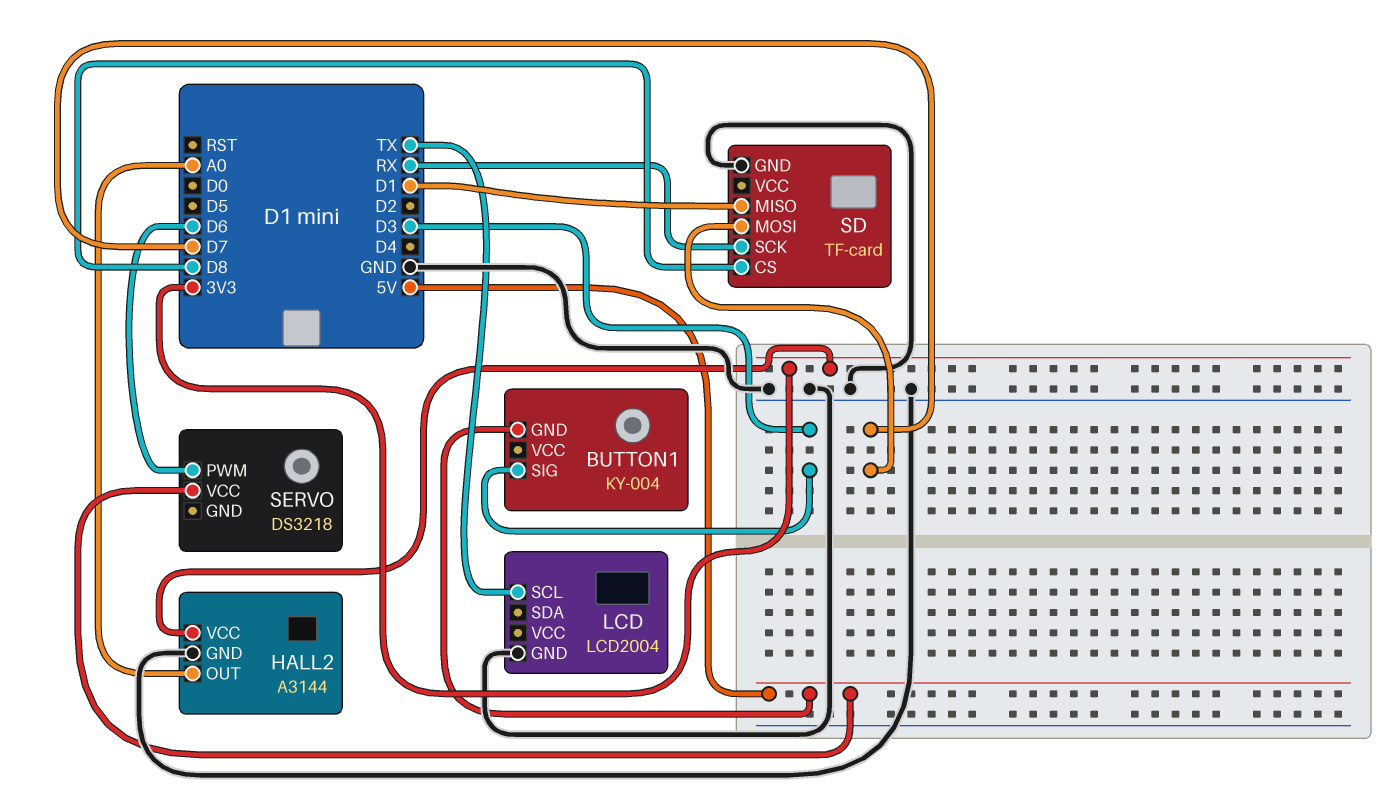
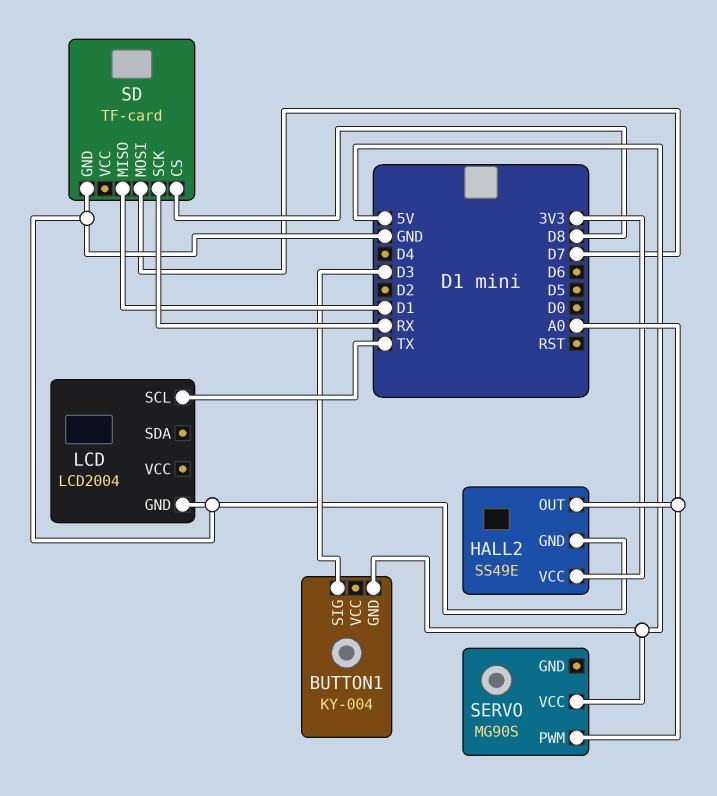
HALL2: A3144 -> SS49E
SERVO: DS3218 -> MG90S
SERVO pin PWM: D6 -> A0

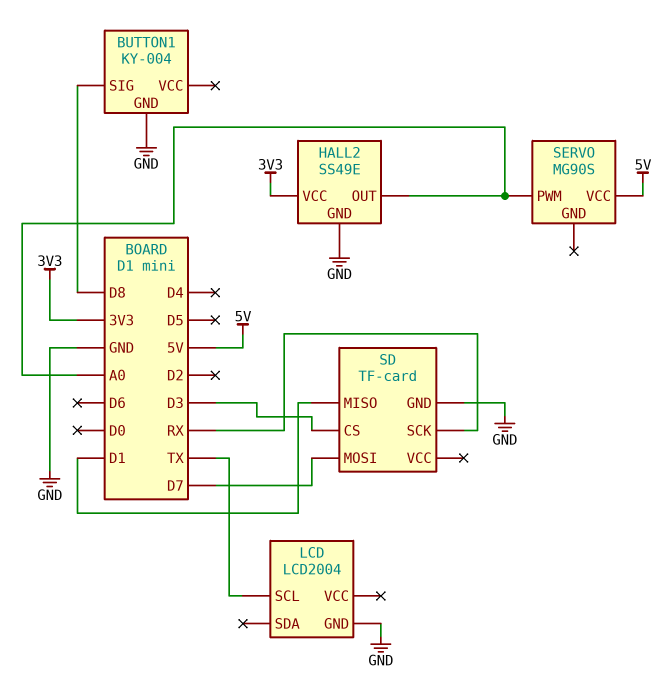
BUTTON1 pin GND: 5V -> GND
BUTTON1 pin SIG: D3 -> D8
SD pin CS: D8 -> D3

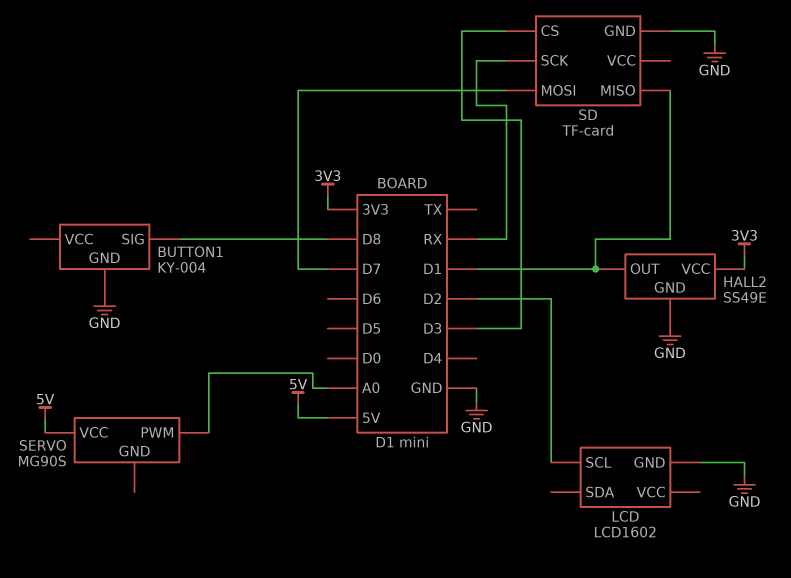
HALL2 pin OUT: A0 -> D1
LCD: LCD2004 -> LCD1602
LCD pin SCL: TX -> D2

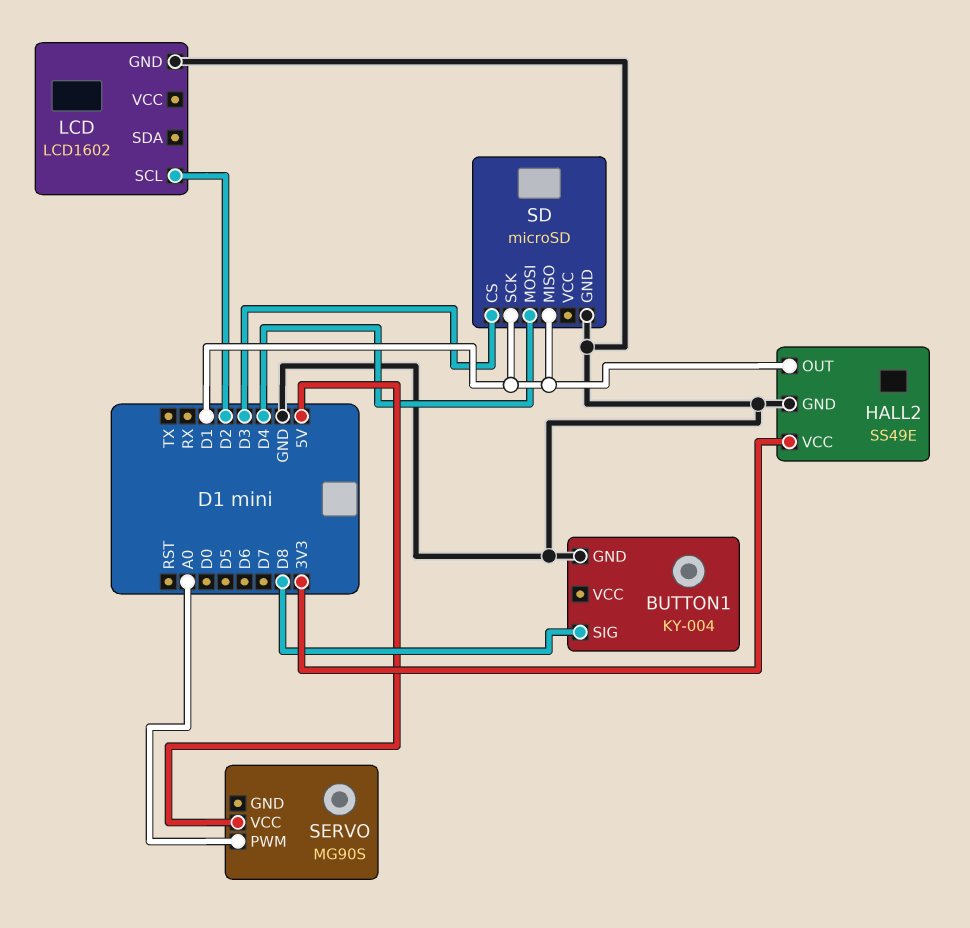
SD: TF-card -> microSD
SD pin MOSI: D7 -> D4
SD pin SCK: RX -> D1

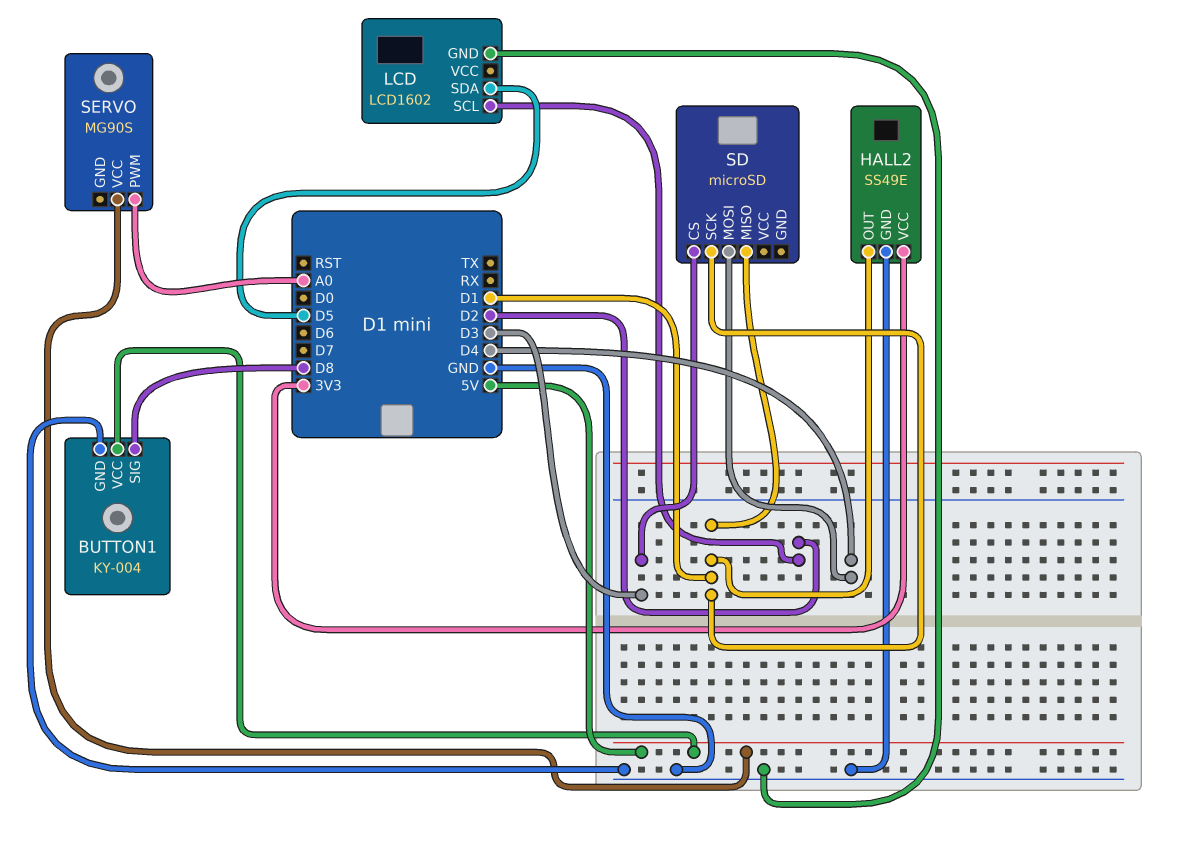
BUTTON1 pin VCC: none -> 5V
LCD pin SDA: none -> D5
SD pin GND: GND -> none

